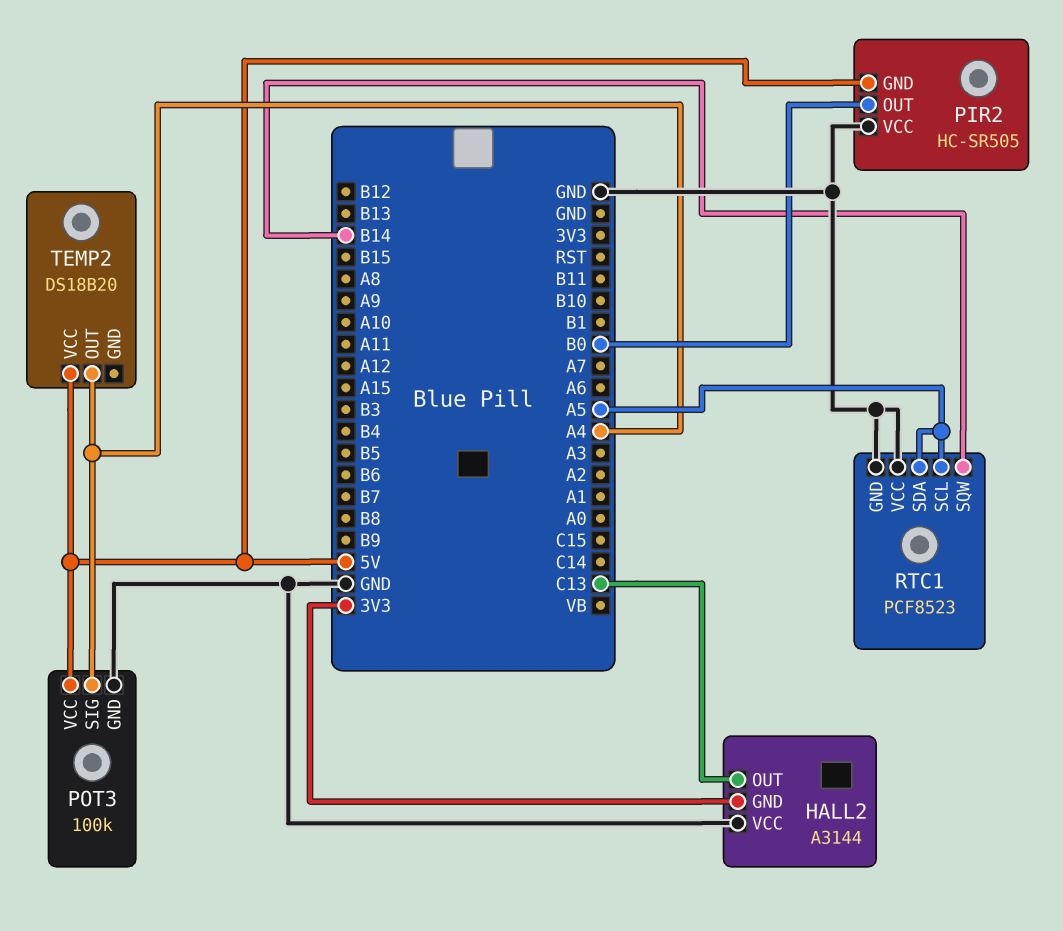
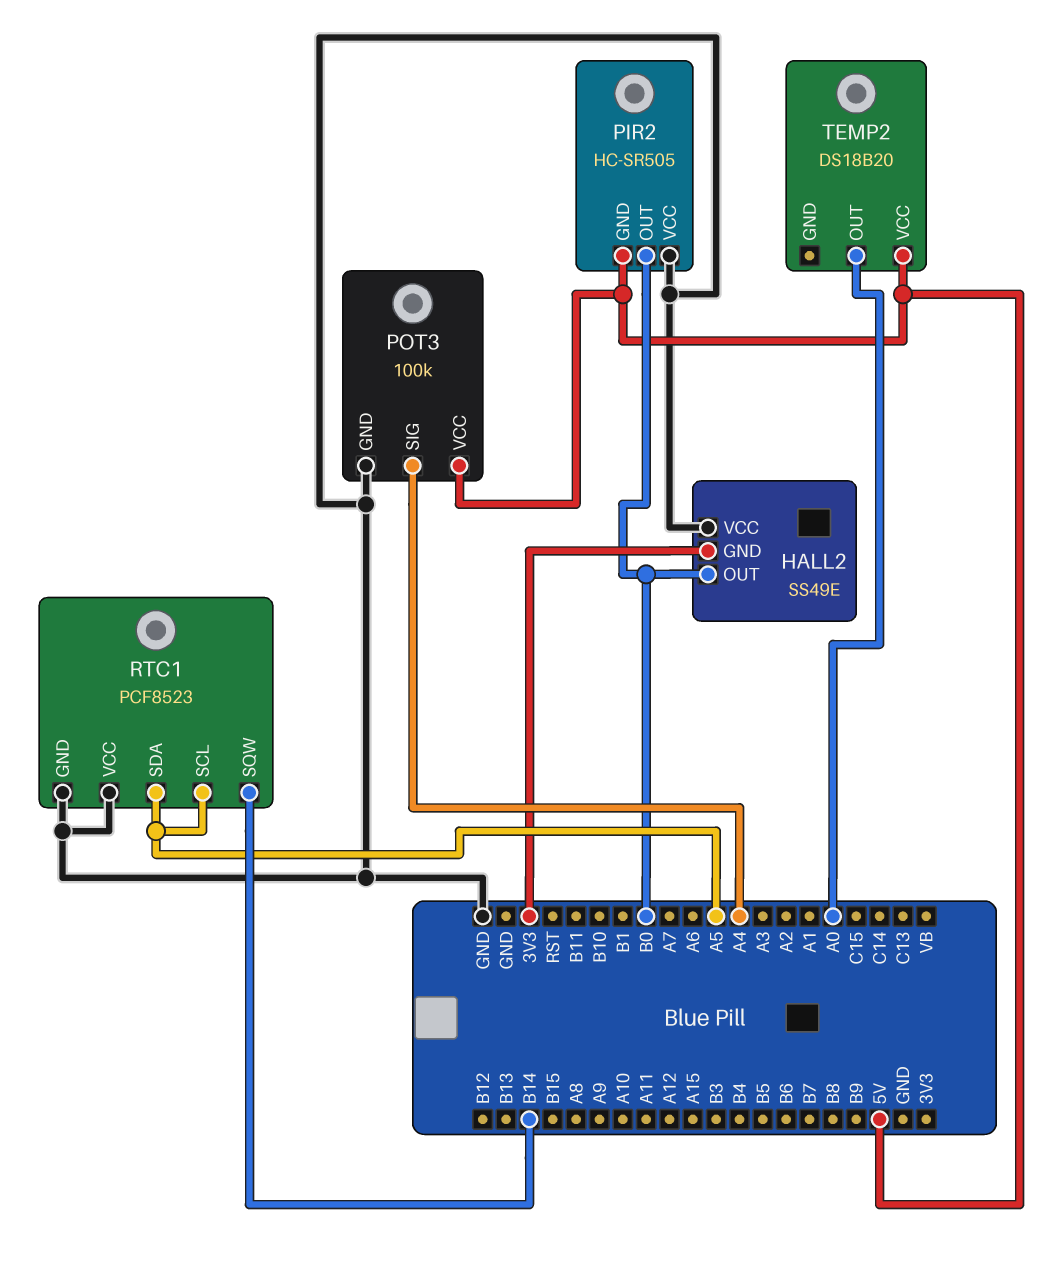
HALL2: A3144 -> SS49E
HALL2 pin OUT: C13 -> B0
TEMP2 pin OUT: A4 -> A0

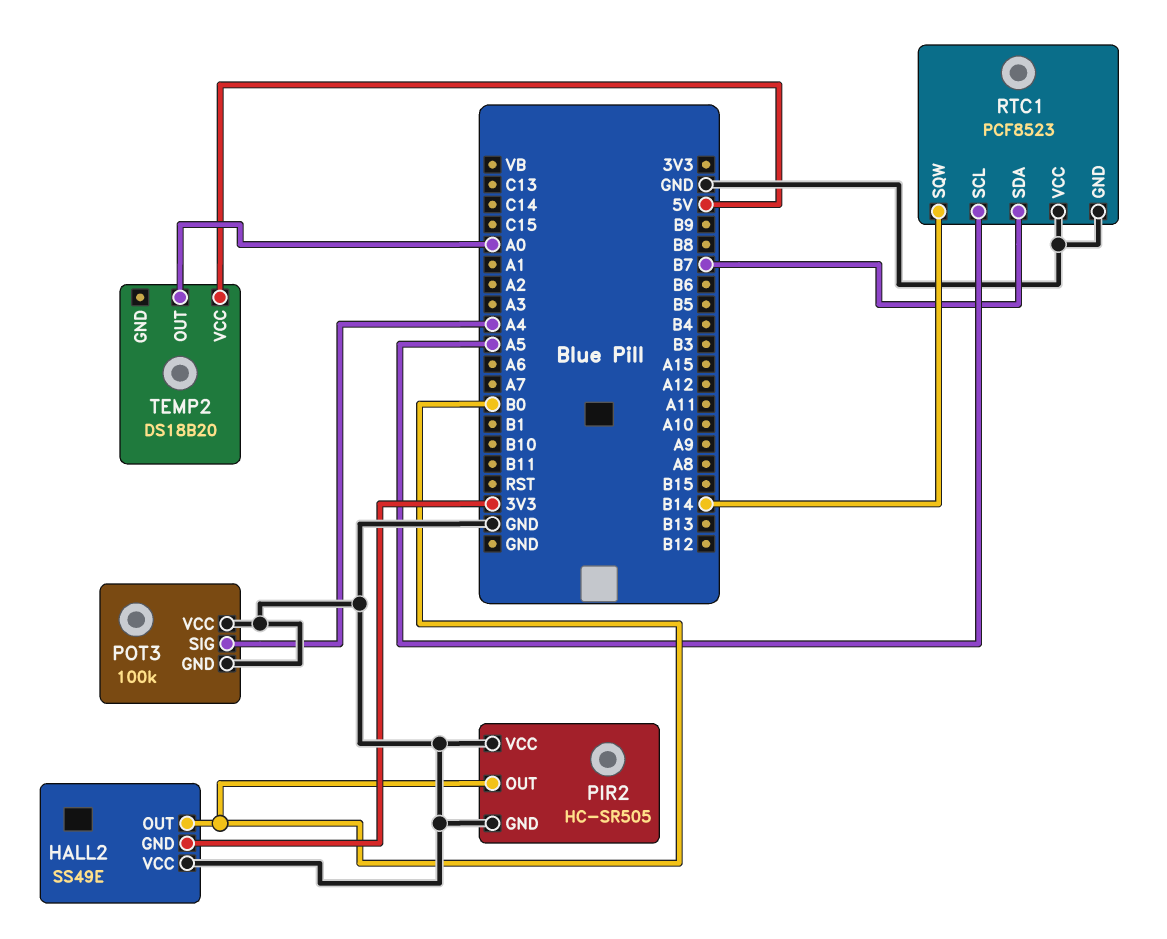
PIR2 pin GND: 5V -> GND
POT3 pin VCC: 5V -> GND
RTC1 pin SDA: A5 -> B7

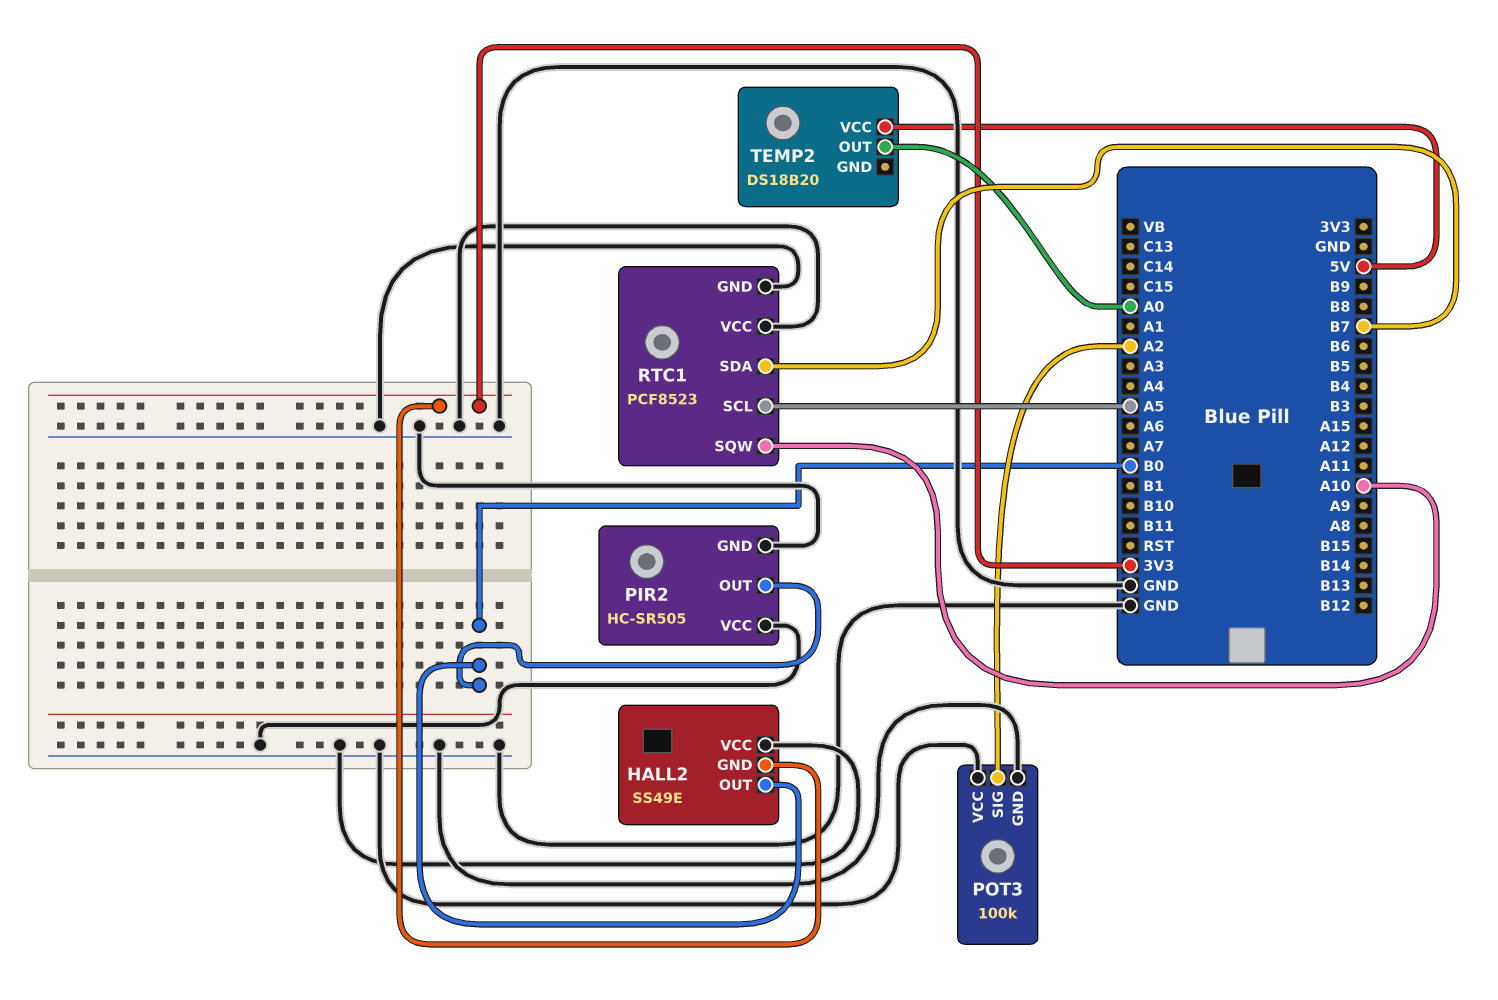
POT3 pin SIG: A4 -> A2
RTC1 pin SQW: B14 -> A10

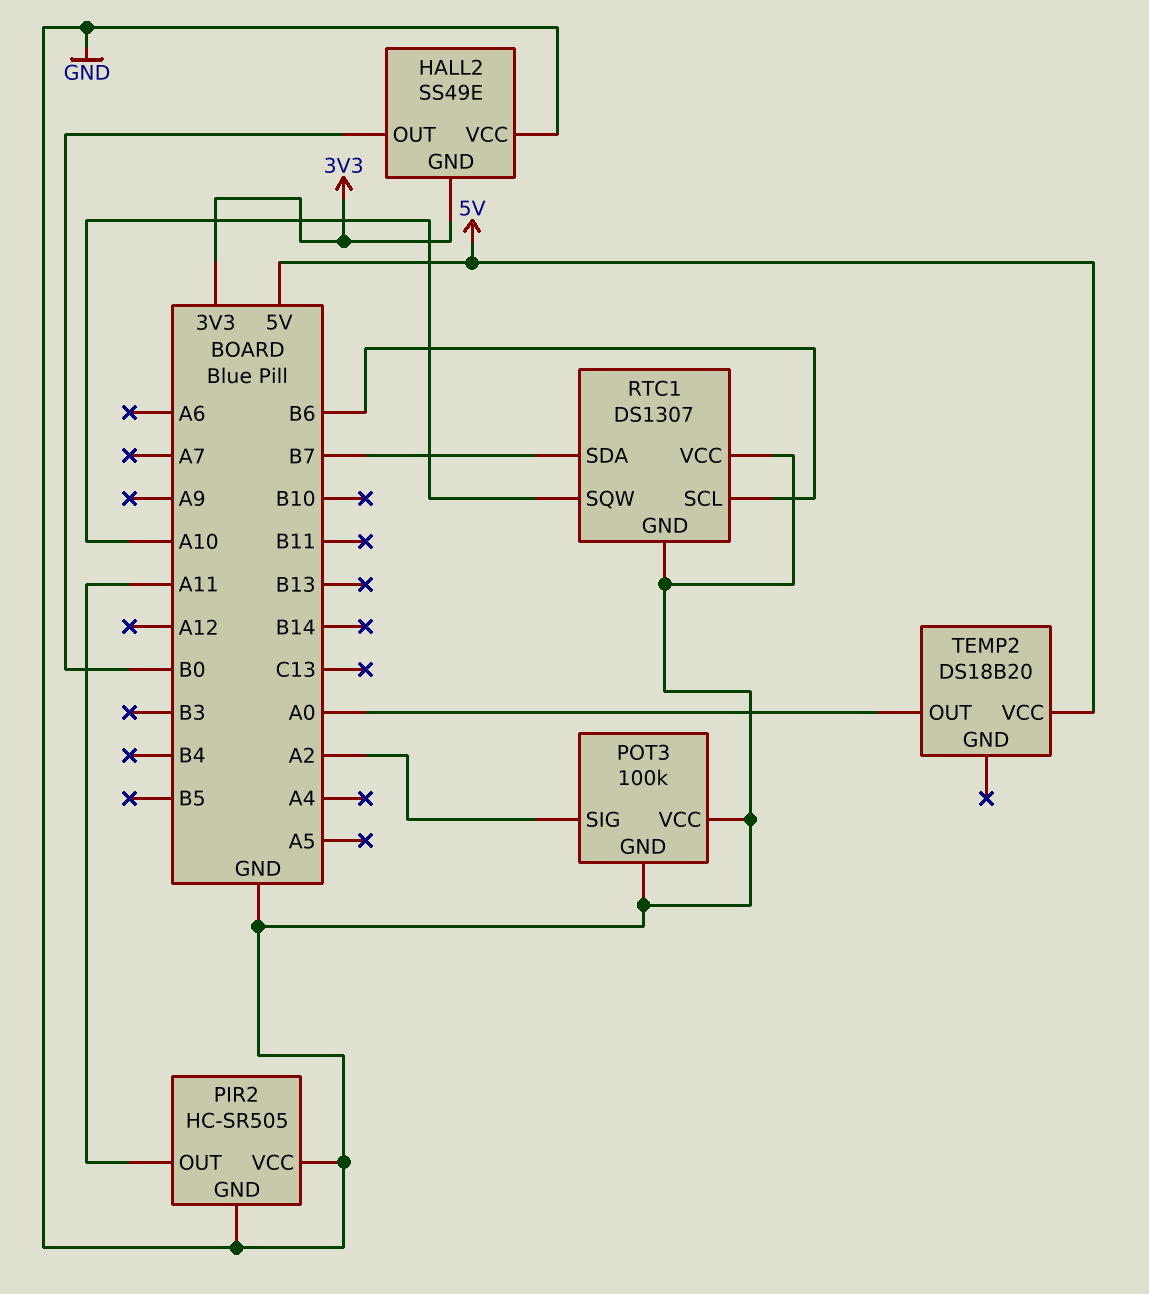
PIR2 pin OUT: B0 -> A11
RTC1: PCF8523 -> DS1307
RTC1 pin SCL: A5 -> B6

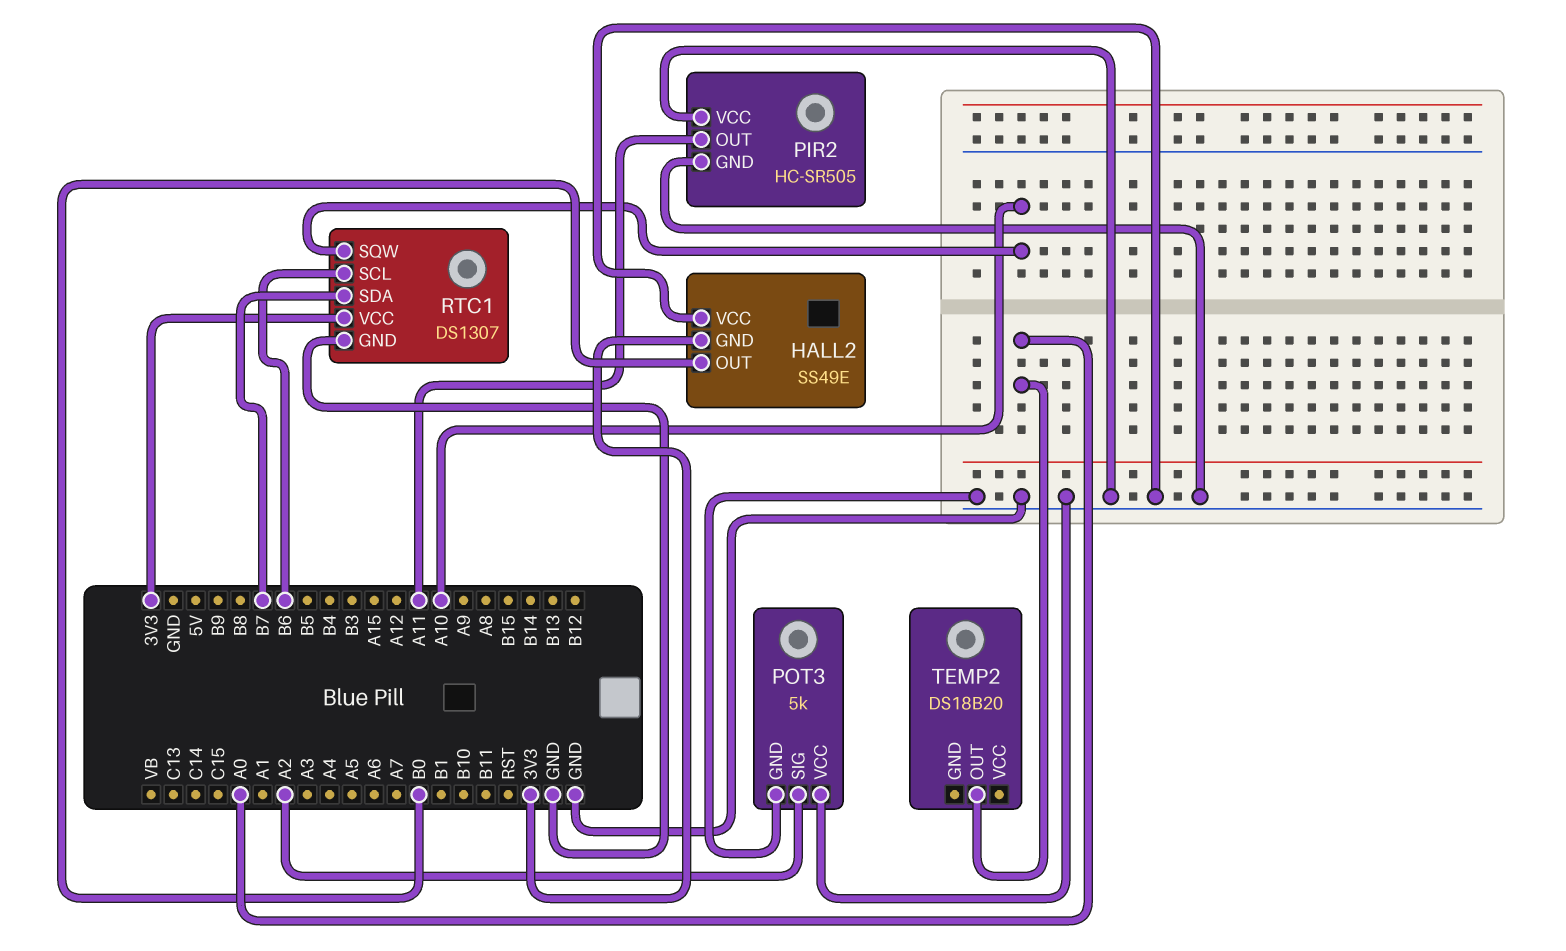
POT3: 100k -> 5k
RTC1 pin VCC: GND -> 3V3
TEMP2 pin VCC: 5V -> none

